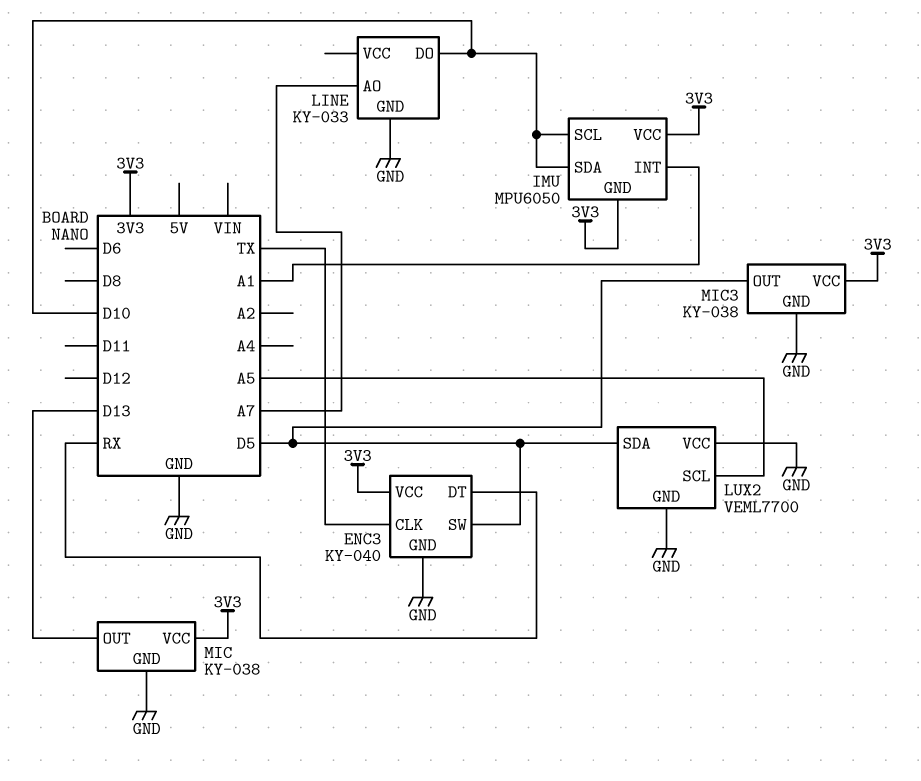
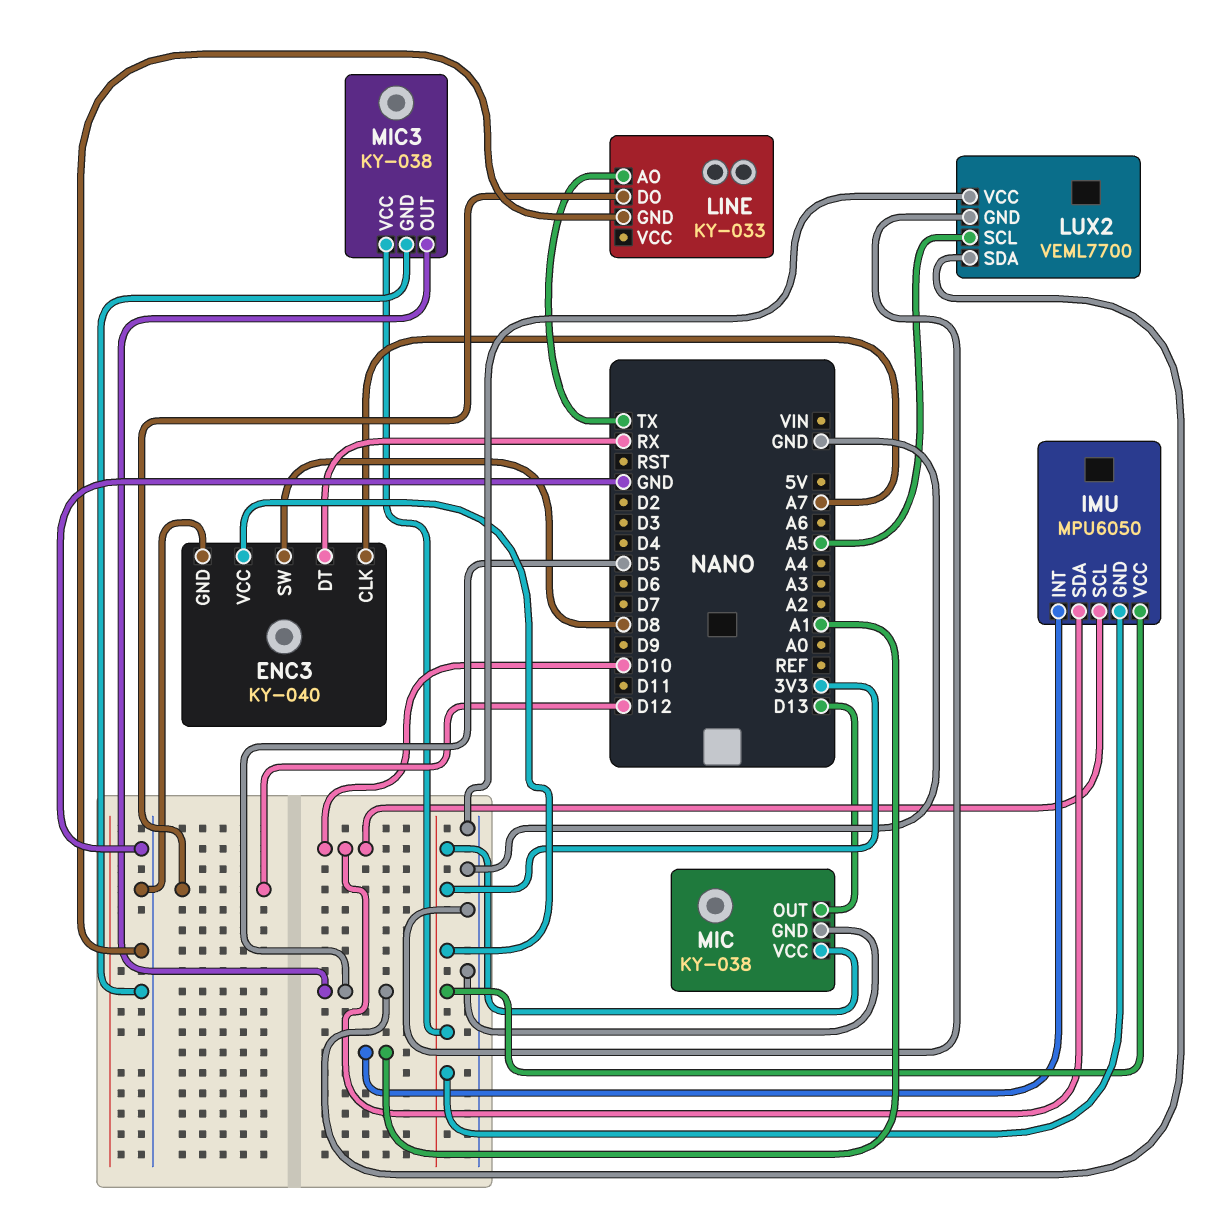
ENC3 pin CLK: TX -> A7
ENC3 pin SW: D5 -> D8
LINE pin AO: A7 -> TX
LINE pin DO: D10 -> D12

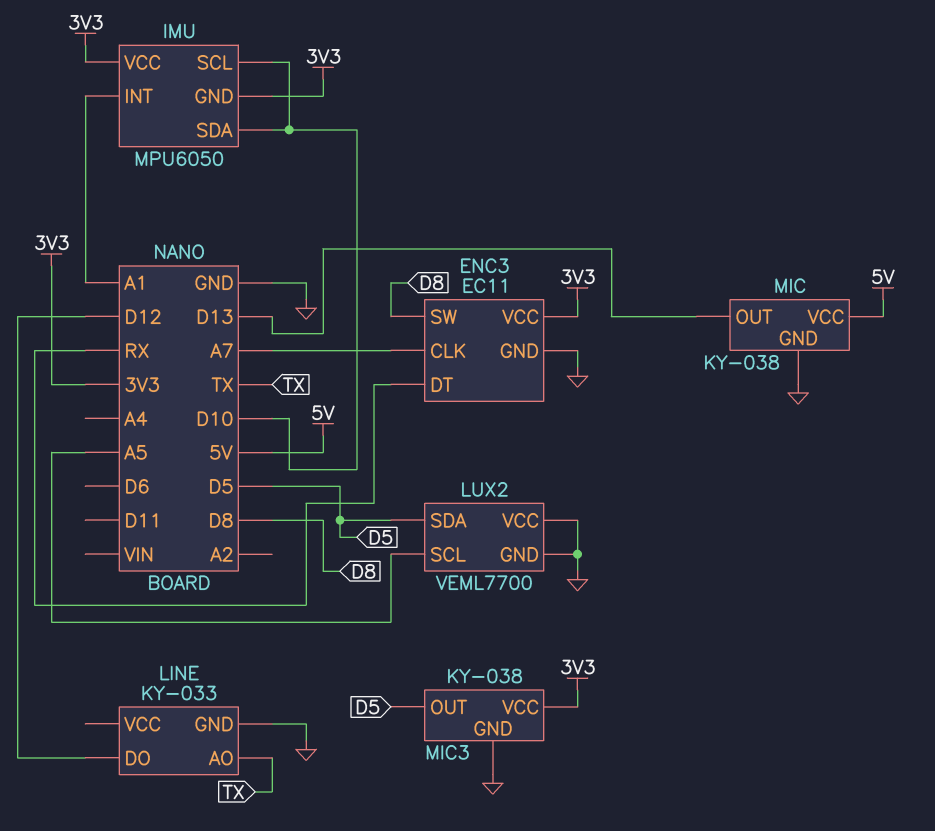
ENC3: KY-040 -> EC11
MIC pin VCC: 3V3 -> 5V

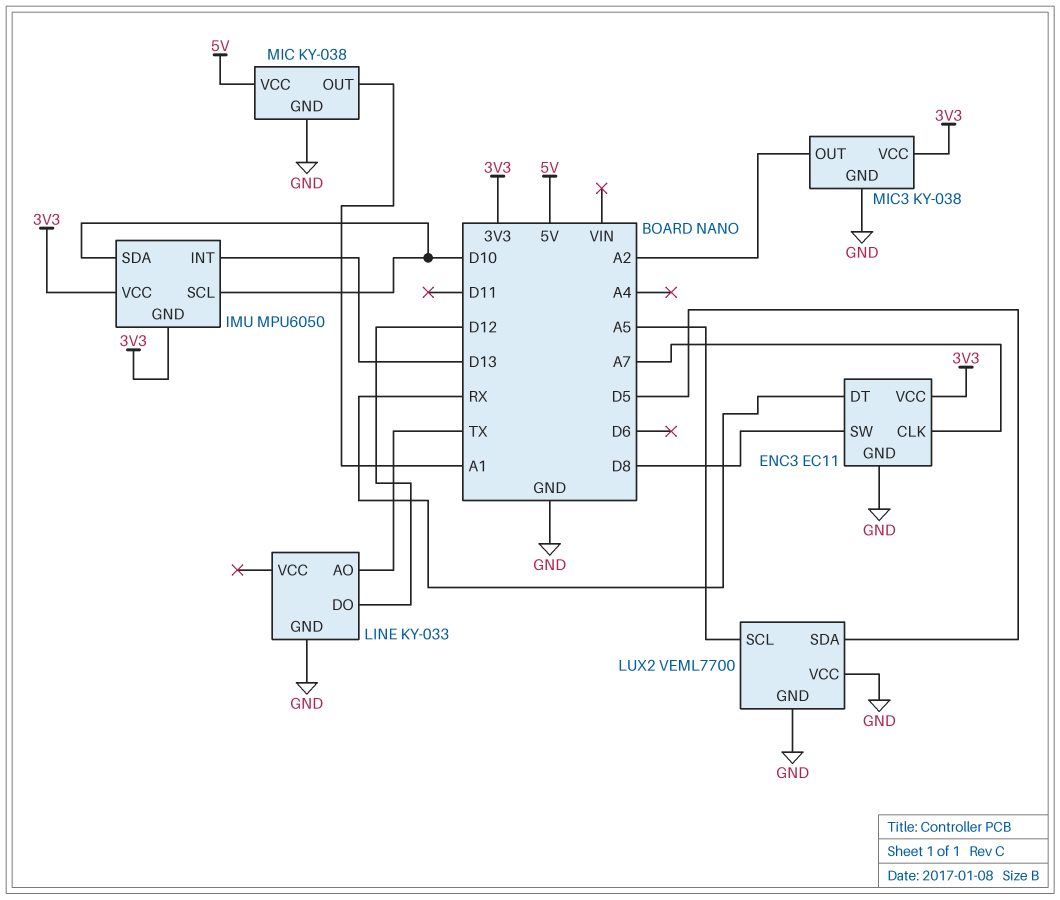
IMU pin INT: A1 -> D13
MIC pin OUT: D13 -> A1
MIC3 pin OUT: D5 -> A2

